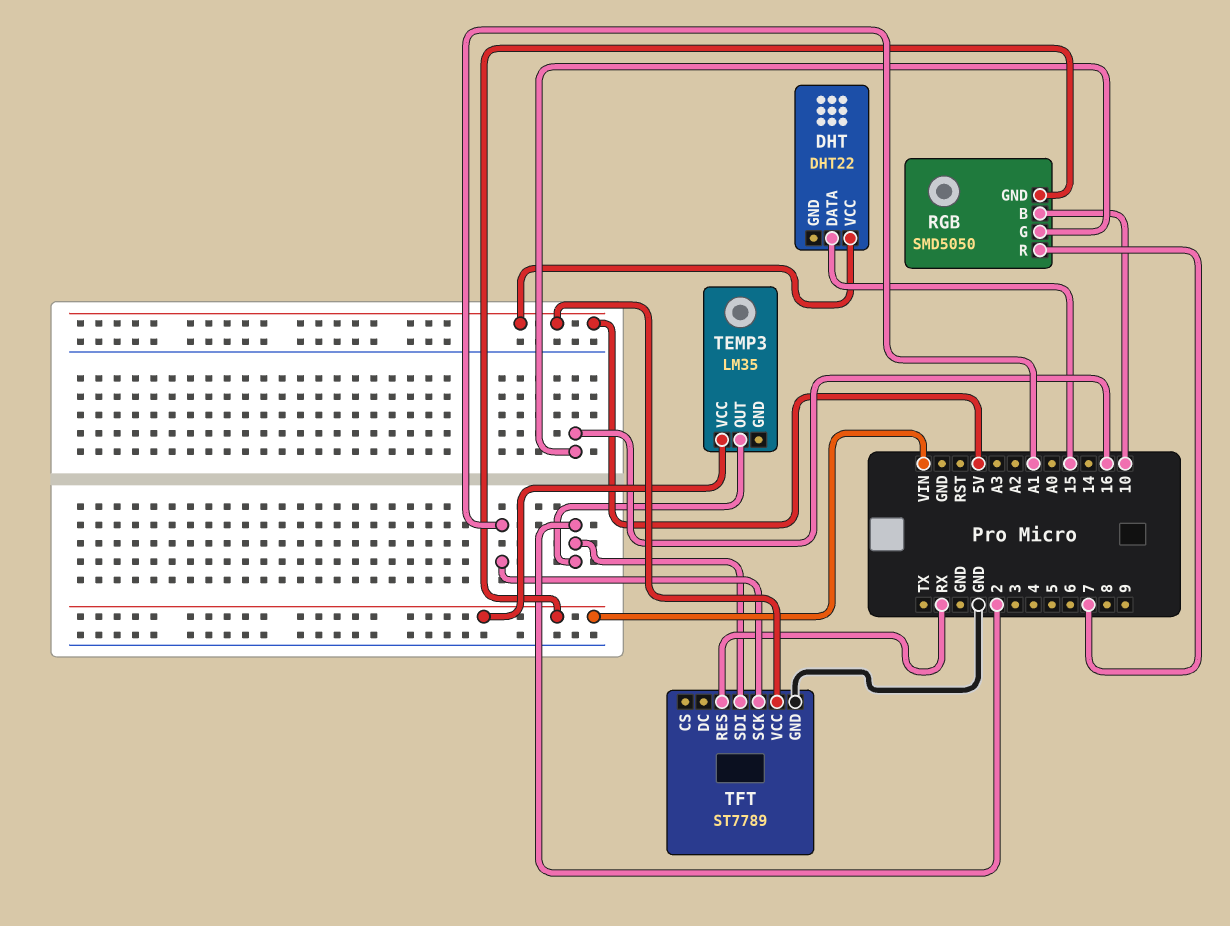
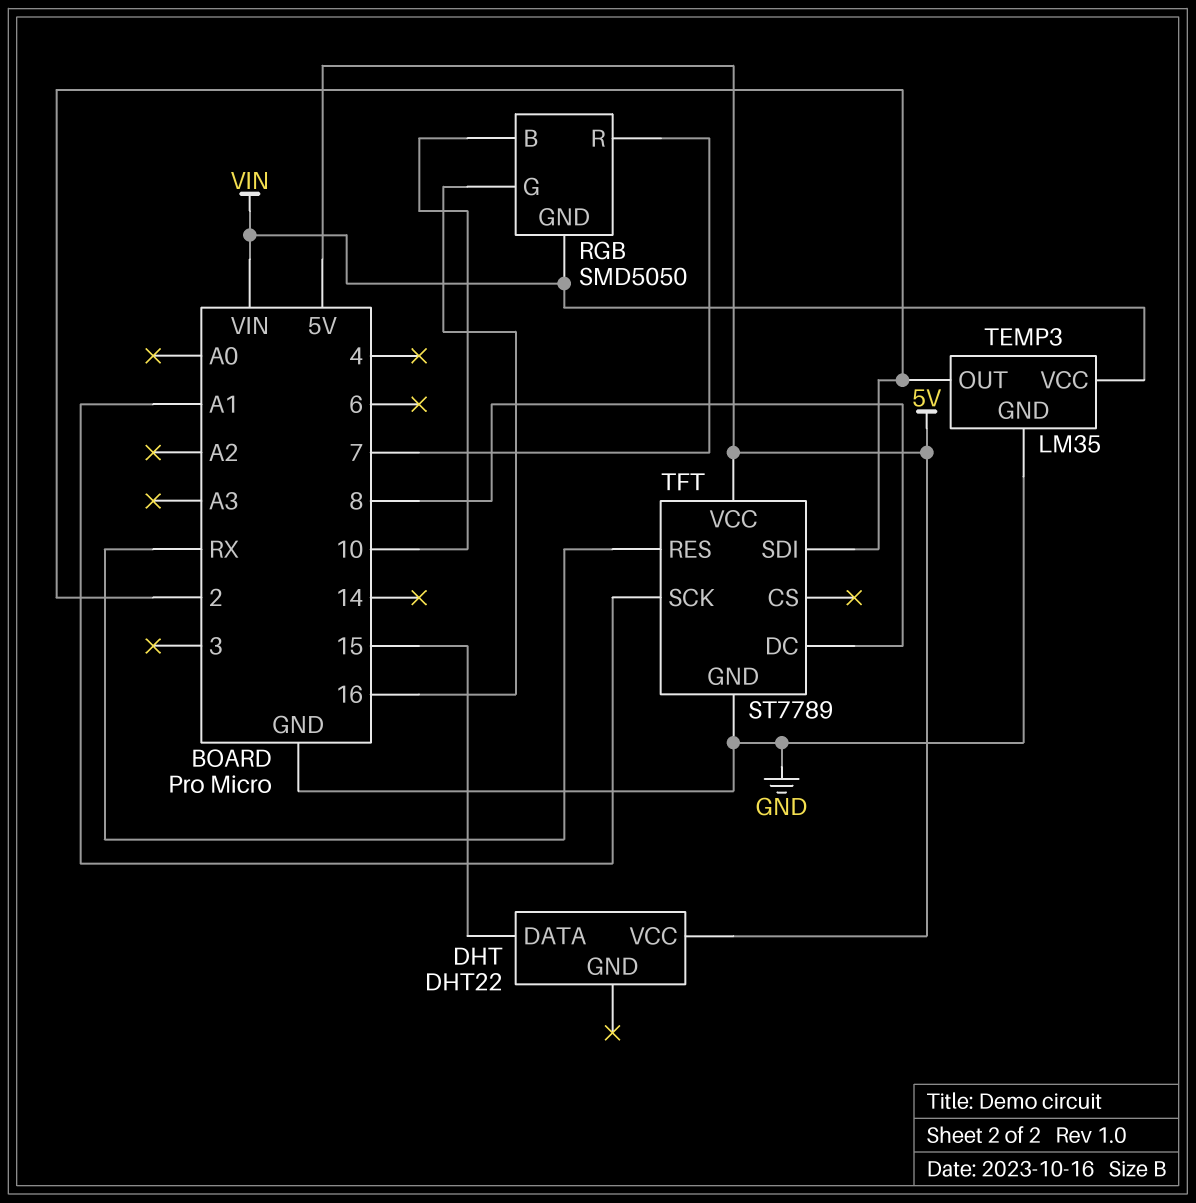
TEMP3 pin GND: none -> GND
TFT pin DC: none -> 8

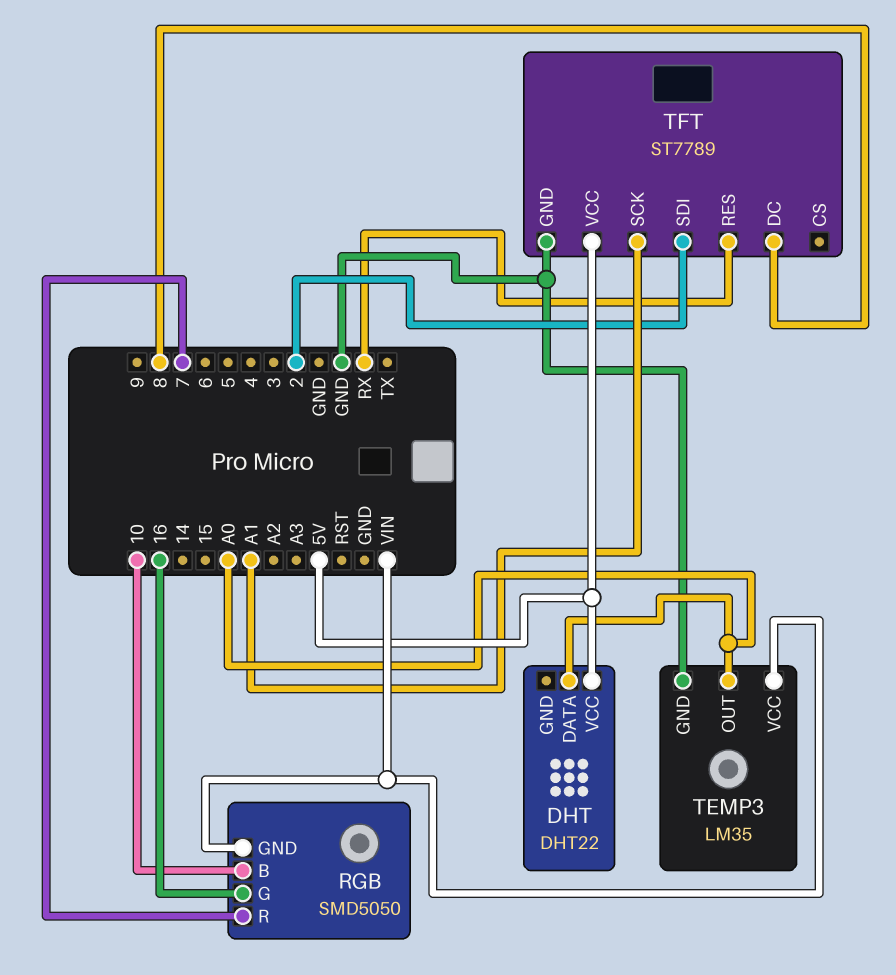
DHT pin DATA: 15 -> A0
TEMP3 pin OUT: 2 -> A0

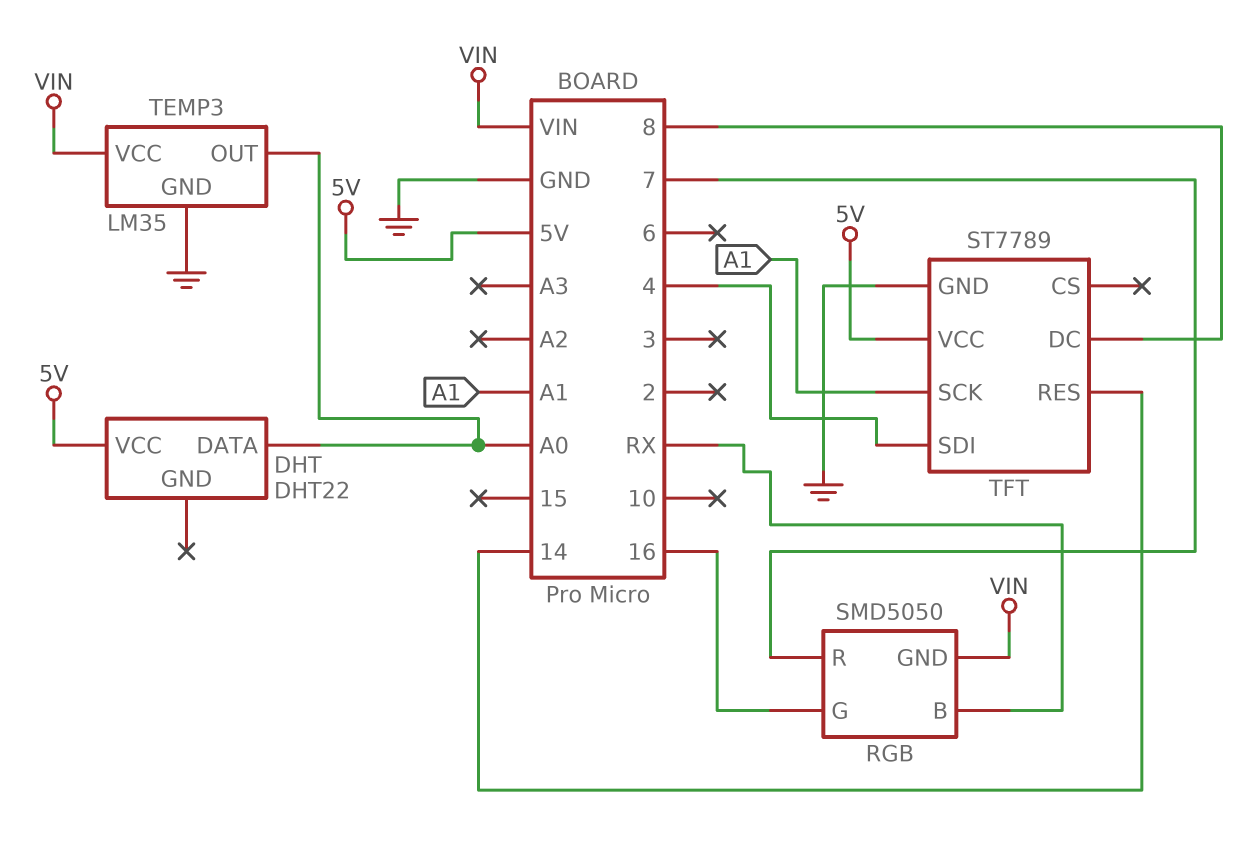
RGB pin B: 10 -> RX
TFT pin RES: RX -> 14
TFT pin SDI: 2 -> 4

